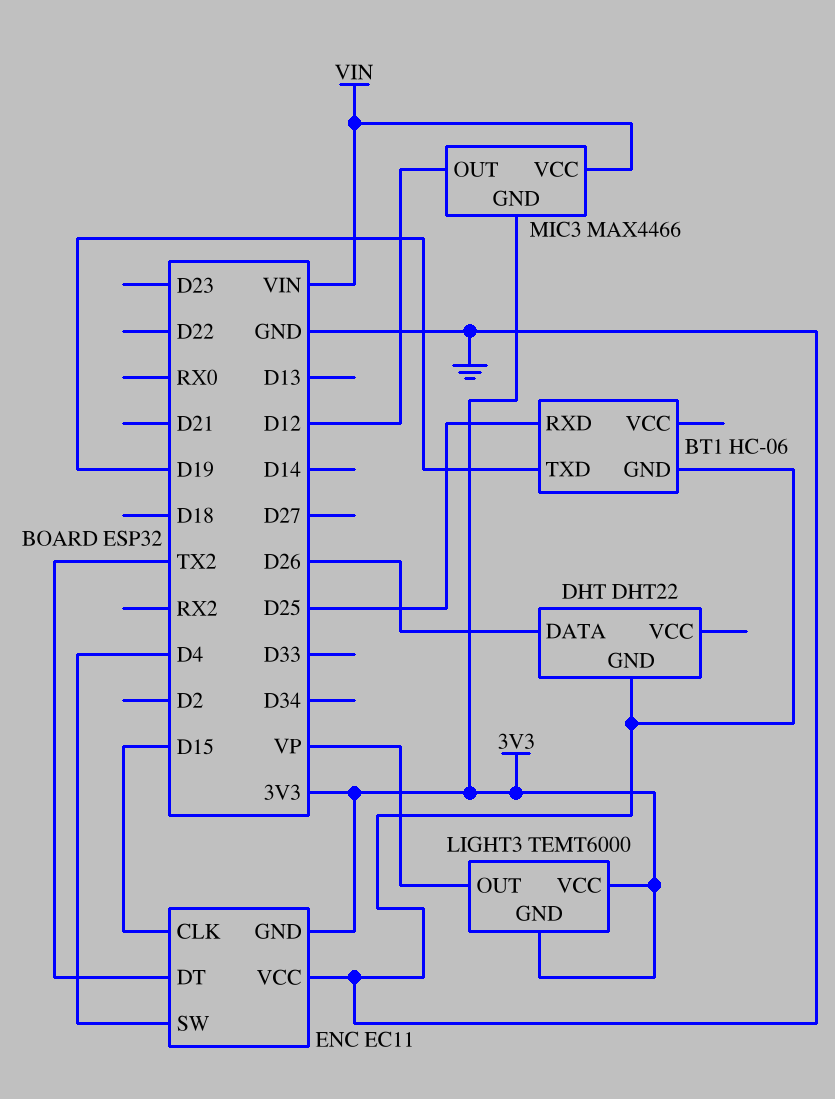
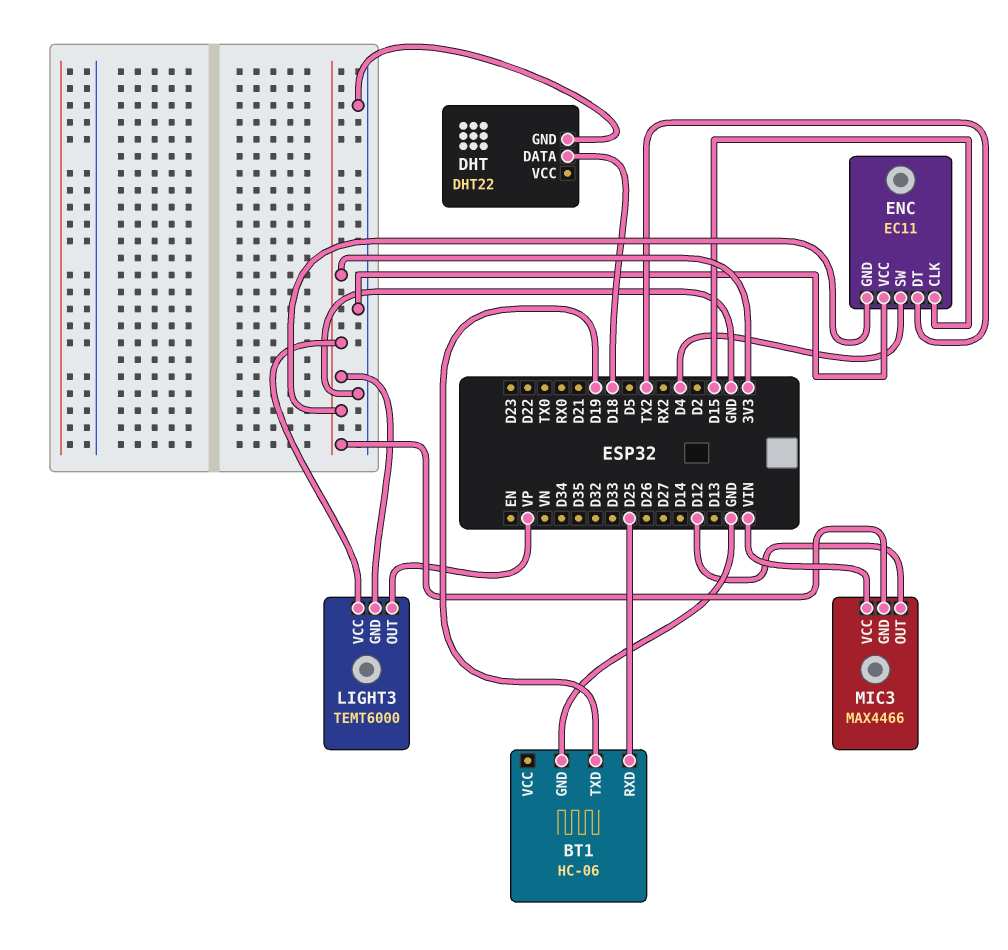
DHT pin DATA: D26 -> D18

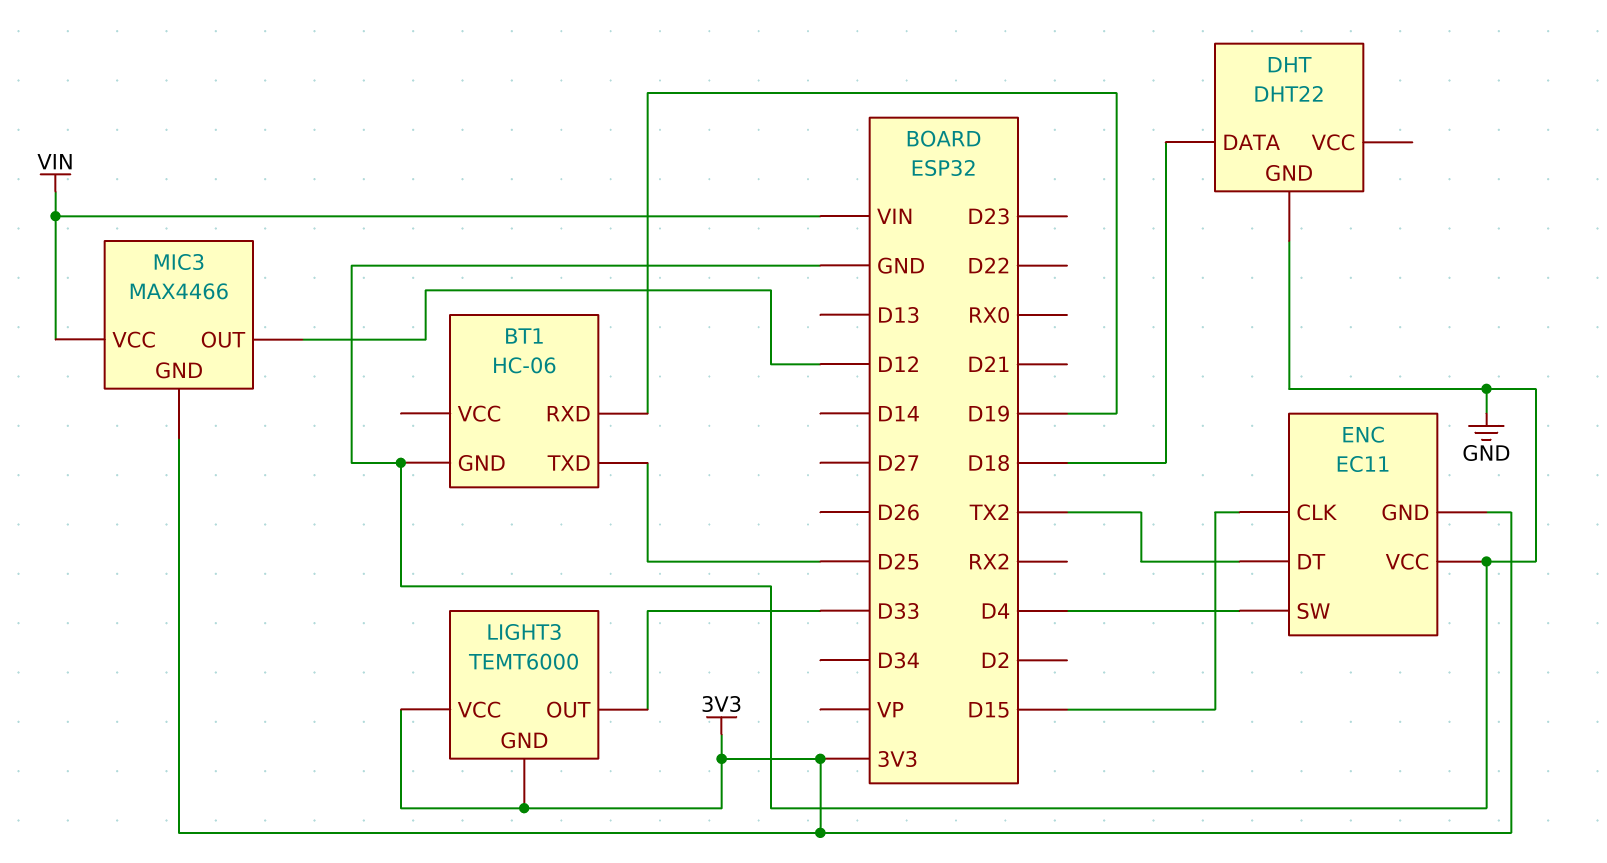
BT1 pin RXD: D25 -> D19
BT1 pin TXD: D19 -> D25
LIGHT3 pin OUT: VP -> D33

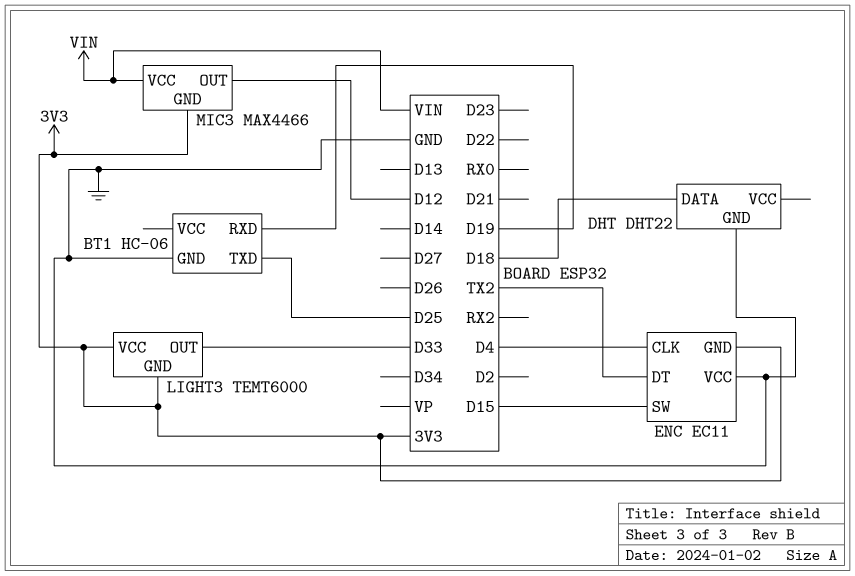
ENC pin CLK: D15 -> D4
ENC pin SW: D4 -> D15

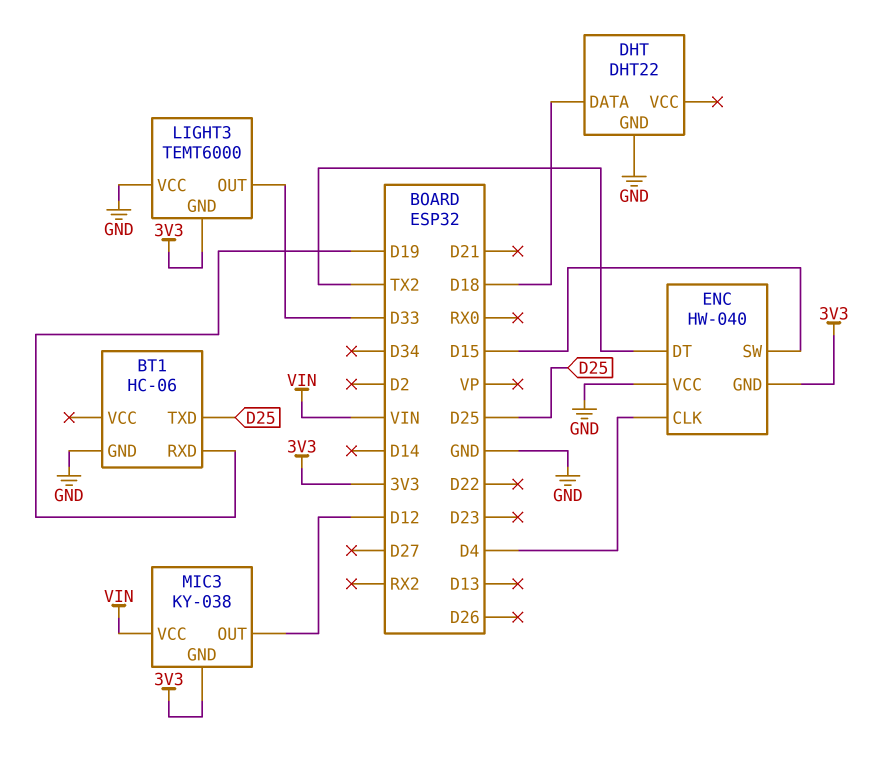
ENC: EC11 -> HW-040
LIGHT3 pin VCC: 3V3 -> GND
MIC3: MAX4466 -> KY-038

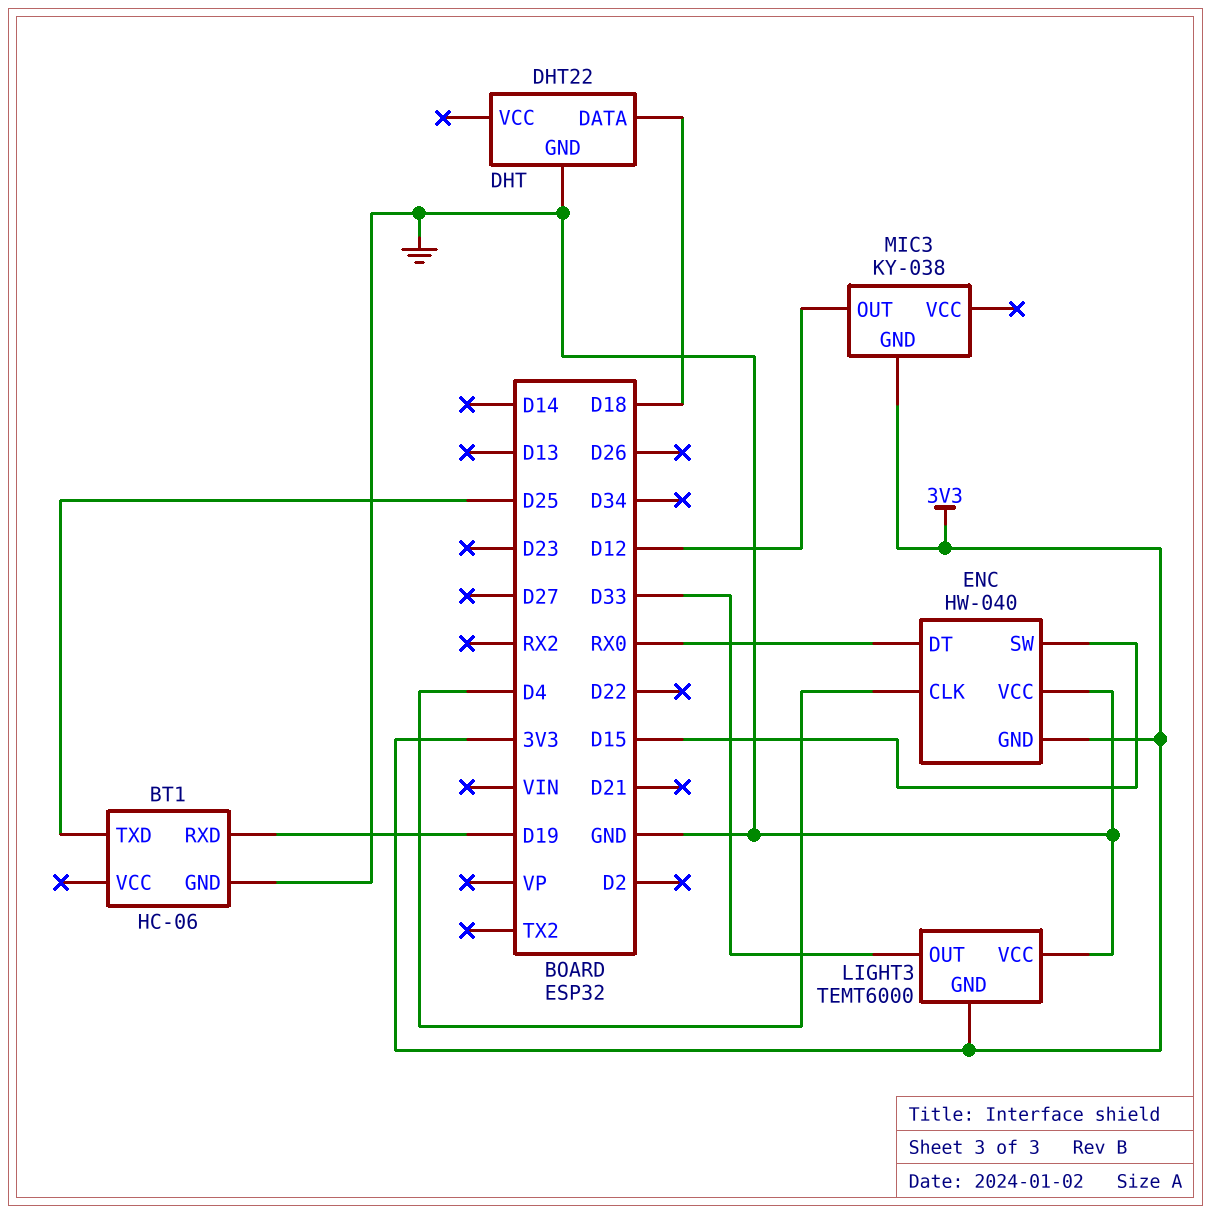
ENC pin DT: TX2 -> RX0
MIC3 pin VCC: VIN -> none

